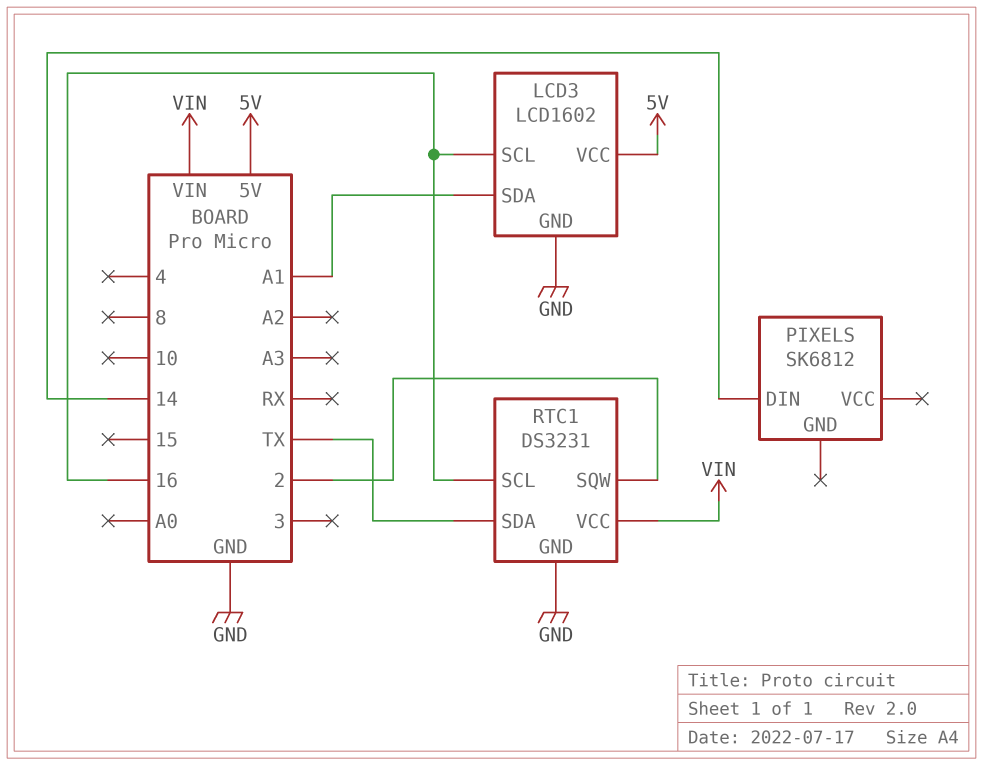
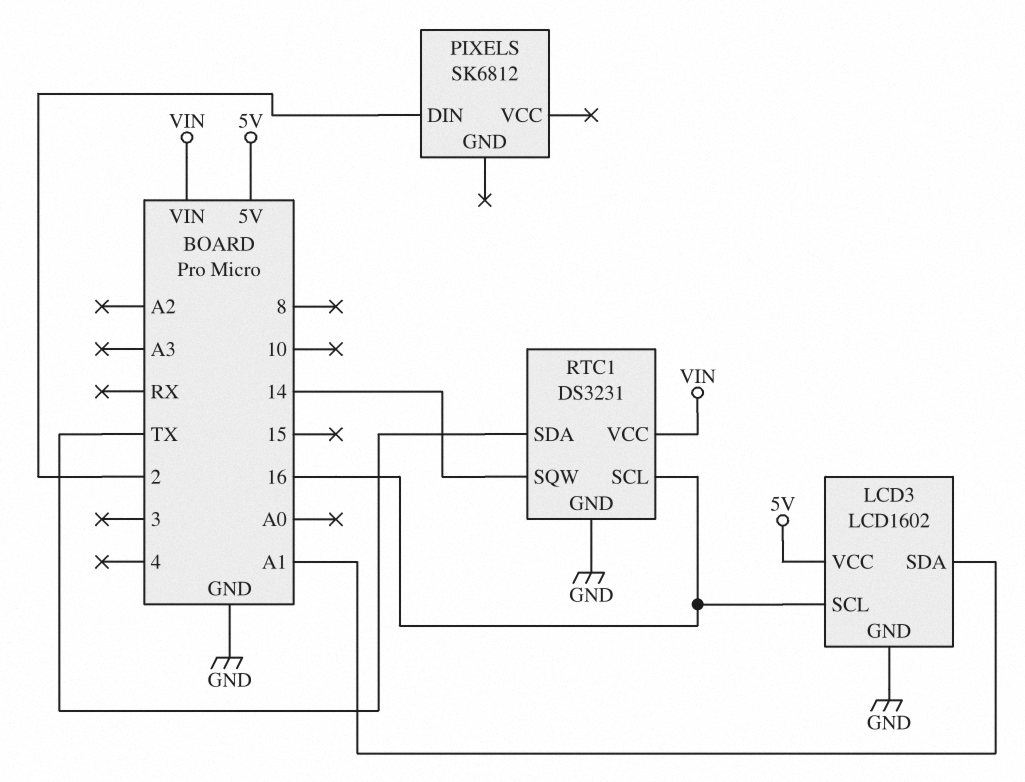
PIXELS pin DIN: 14 -> 2
RTC1 pin SQW: 2 -> 14

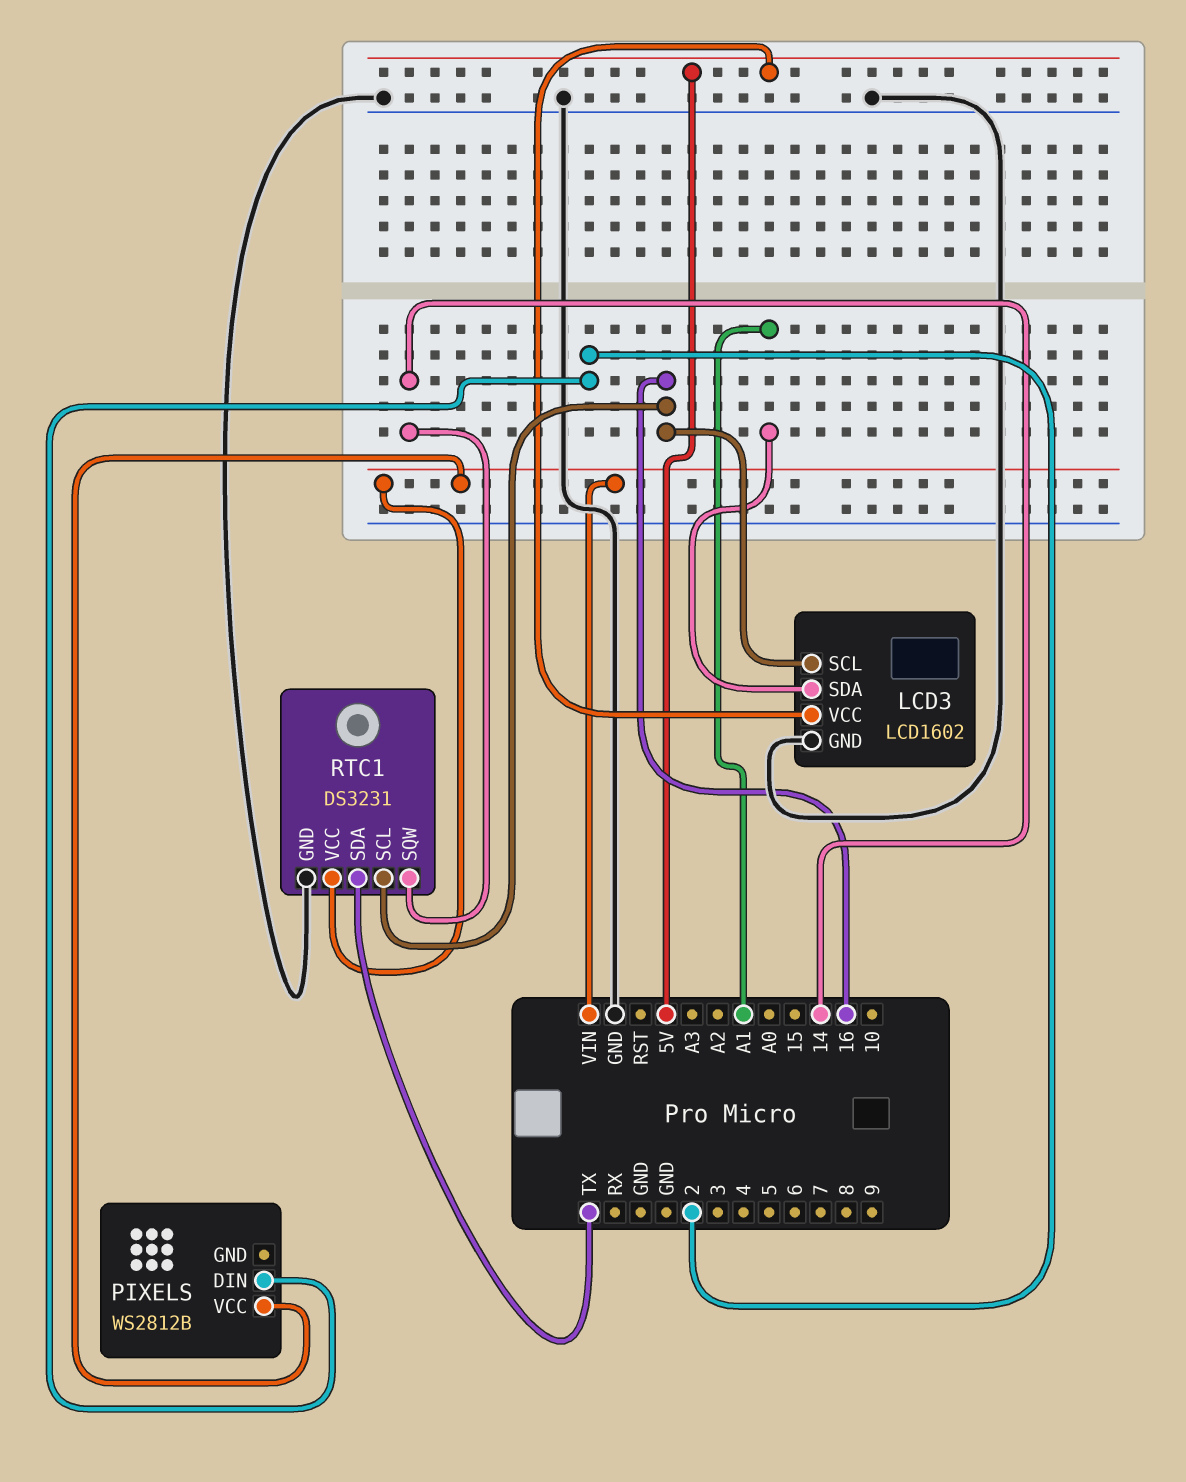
PIXELS: SK6812 -> WS2812B
PIXELS pin VCC: none -> VIN

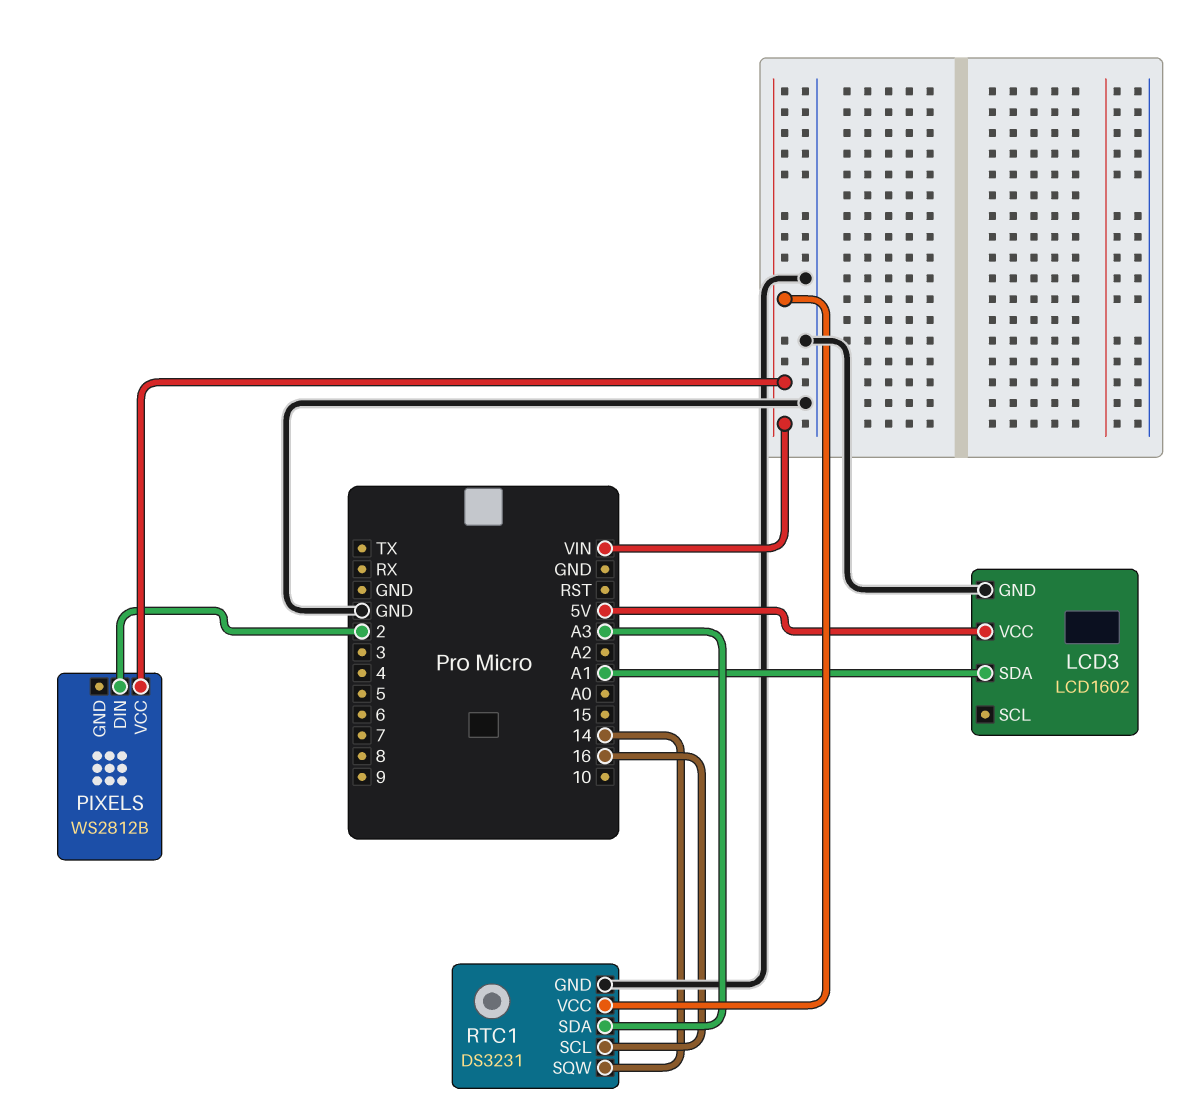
LCD3 pin SCL: 16 -> none
RTC1 pin SDA: TX -> A3

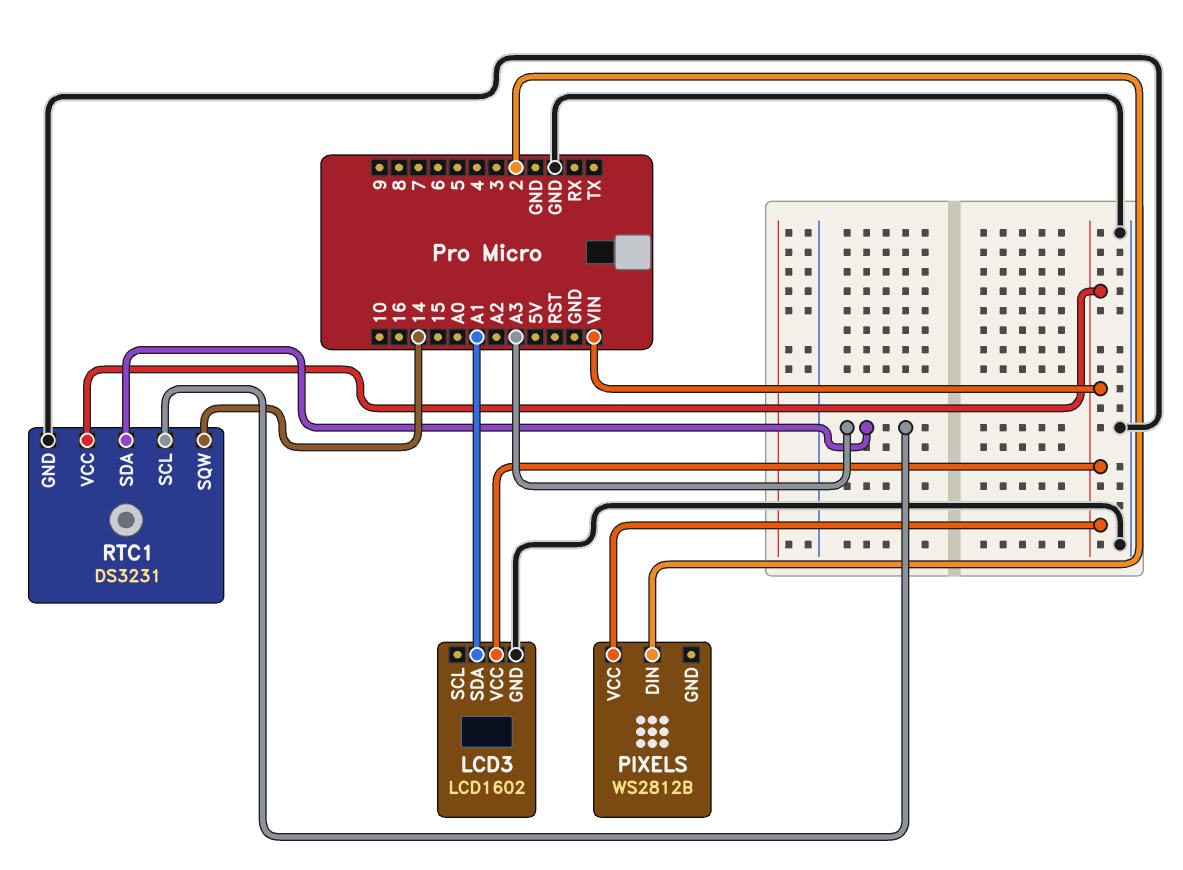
LCD3 pin VCC: 5V -> VIN
RTC1 pin SCL: 16 -> A3

